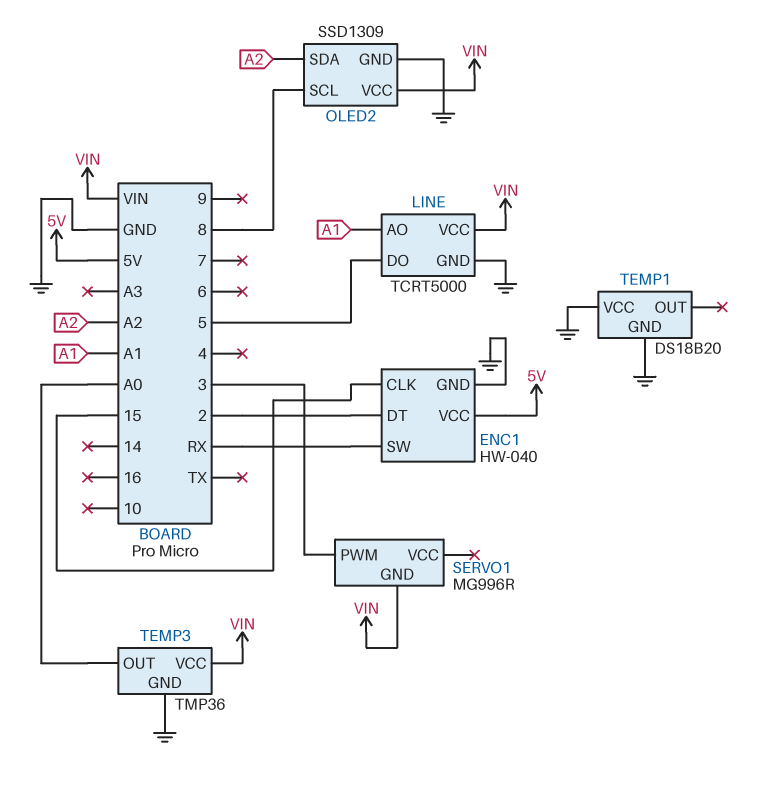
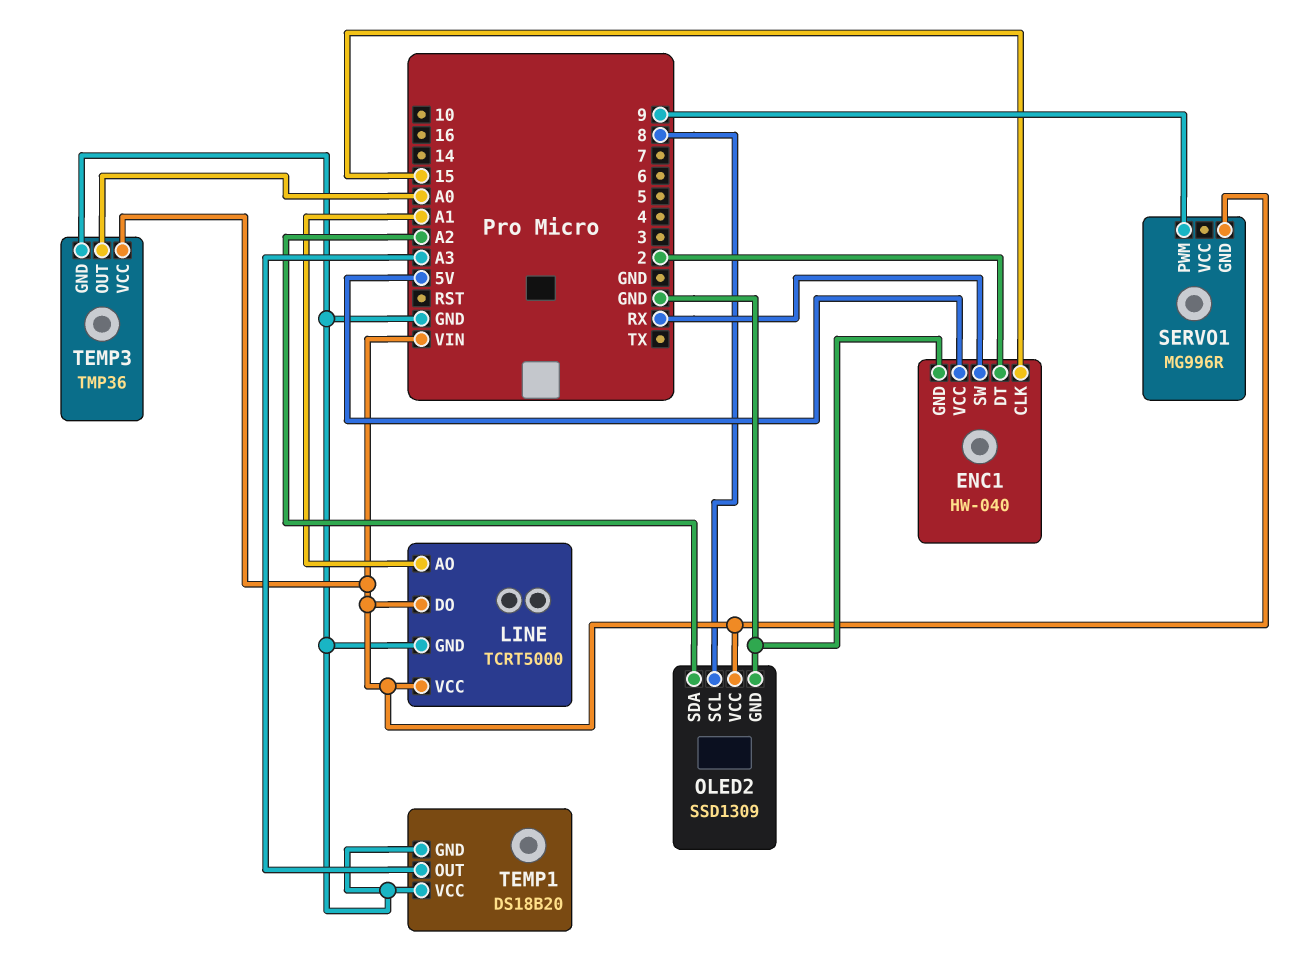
LINE pin DO: 5 -> VIN
SERVO1 pin PWM: 3 -> 9
TEMP1 pin OUT: none -> A3

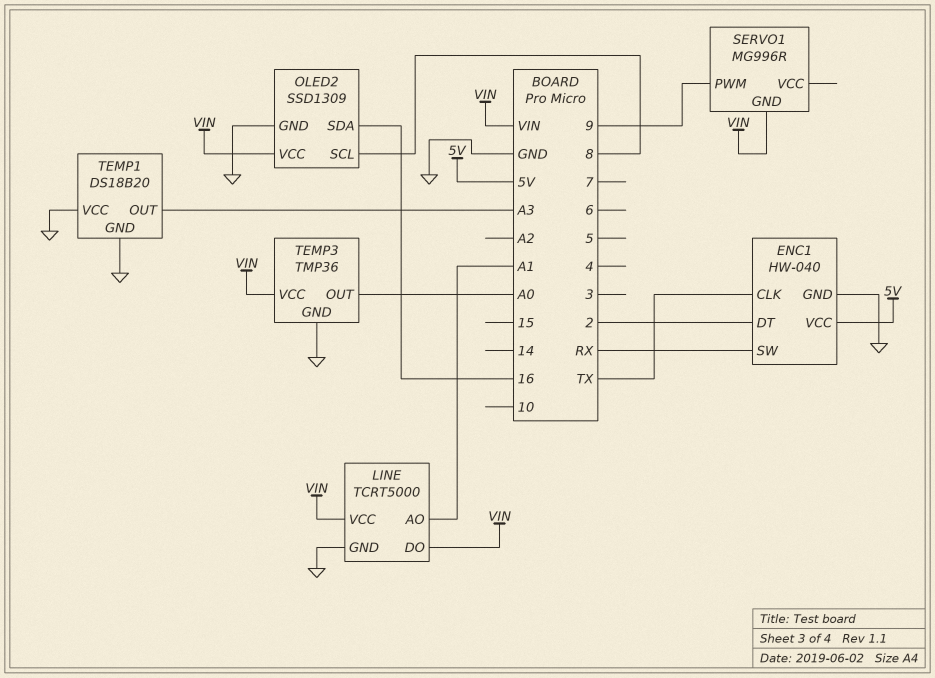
ENC1 pin CLK: 15 -> TX
OLED2 pin SDA: A2 -> 16

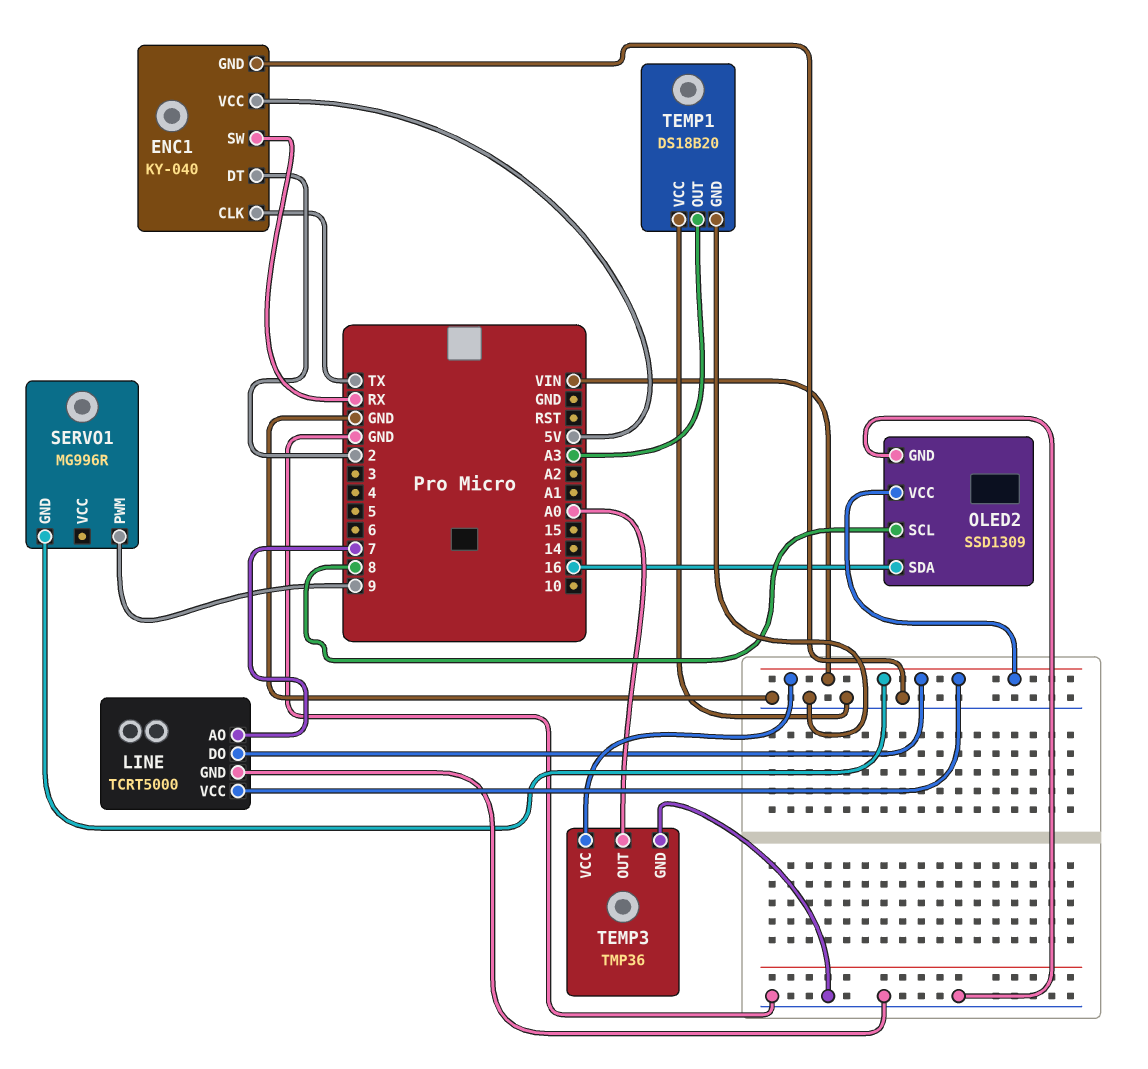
ENC1: HW-040 -> KY-040
LINE pin AO: A1 -> 7

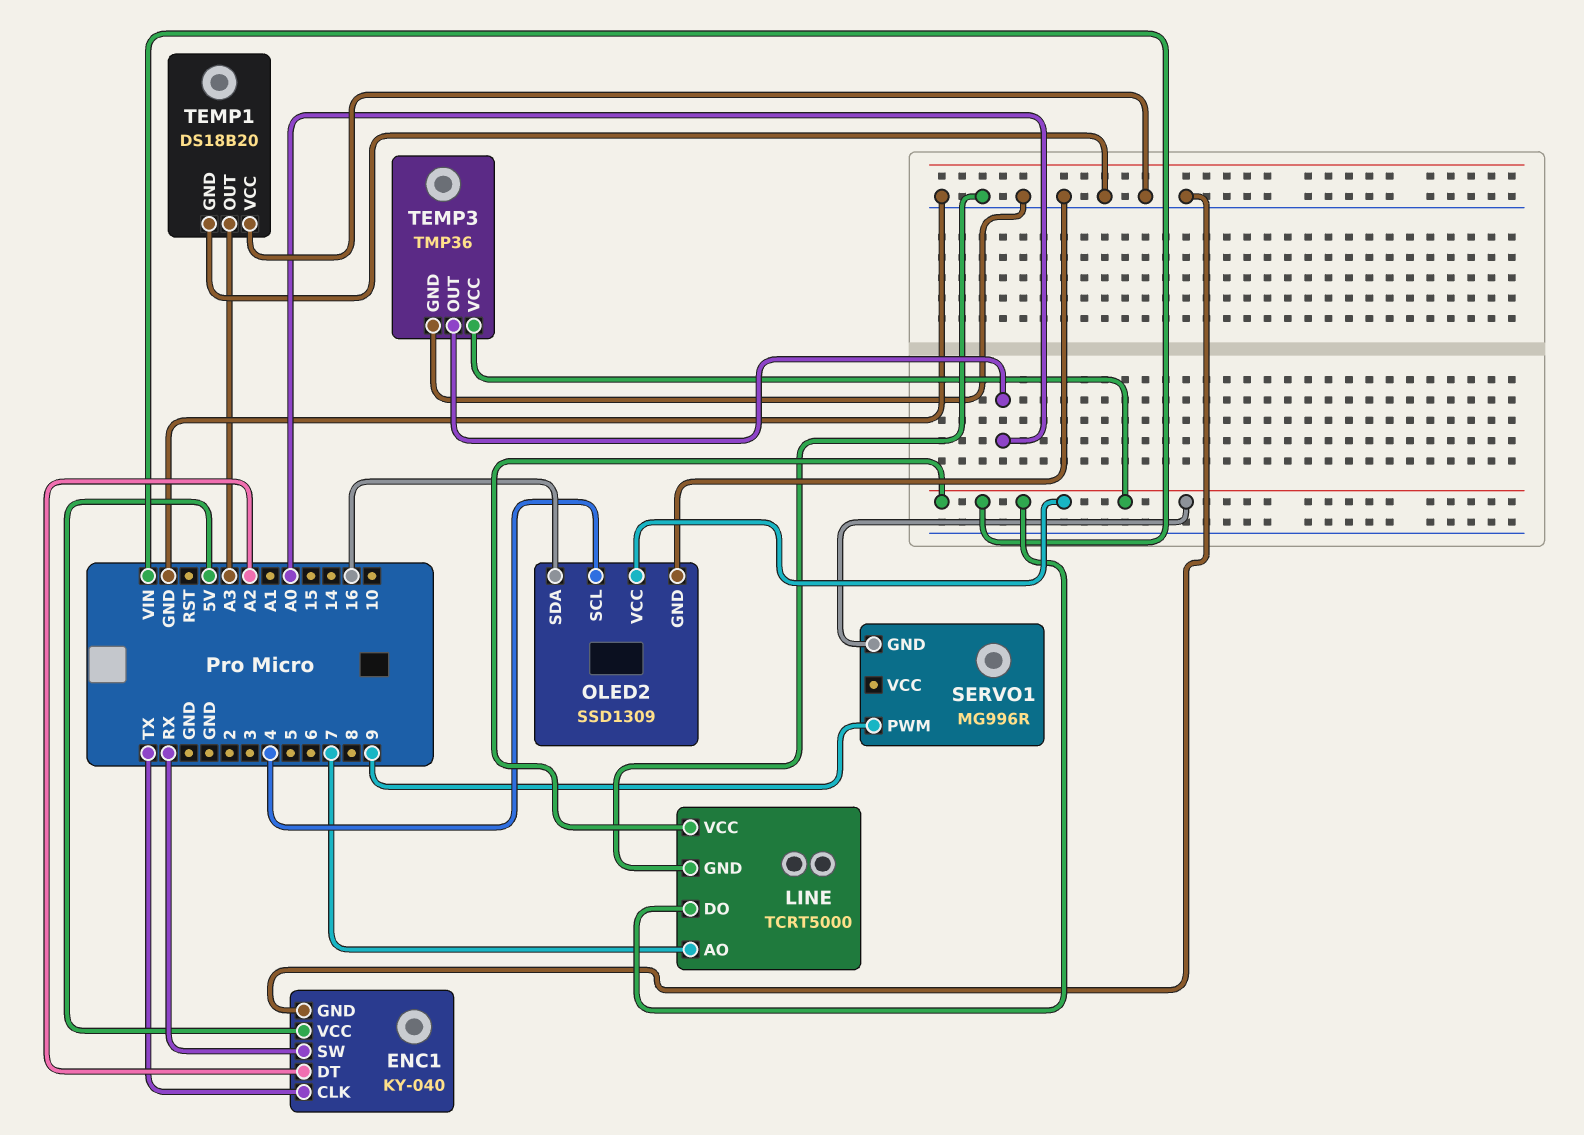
ENC1 pin DT: 2 -> A2
OLED2 pin SCL: 8 -> 4

